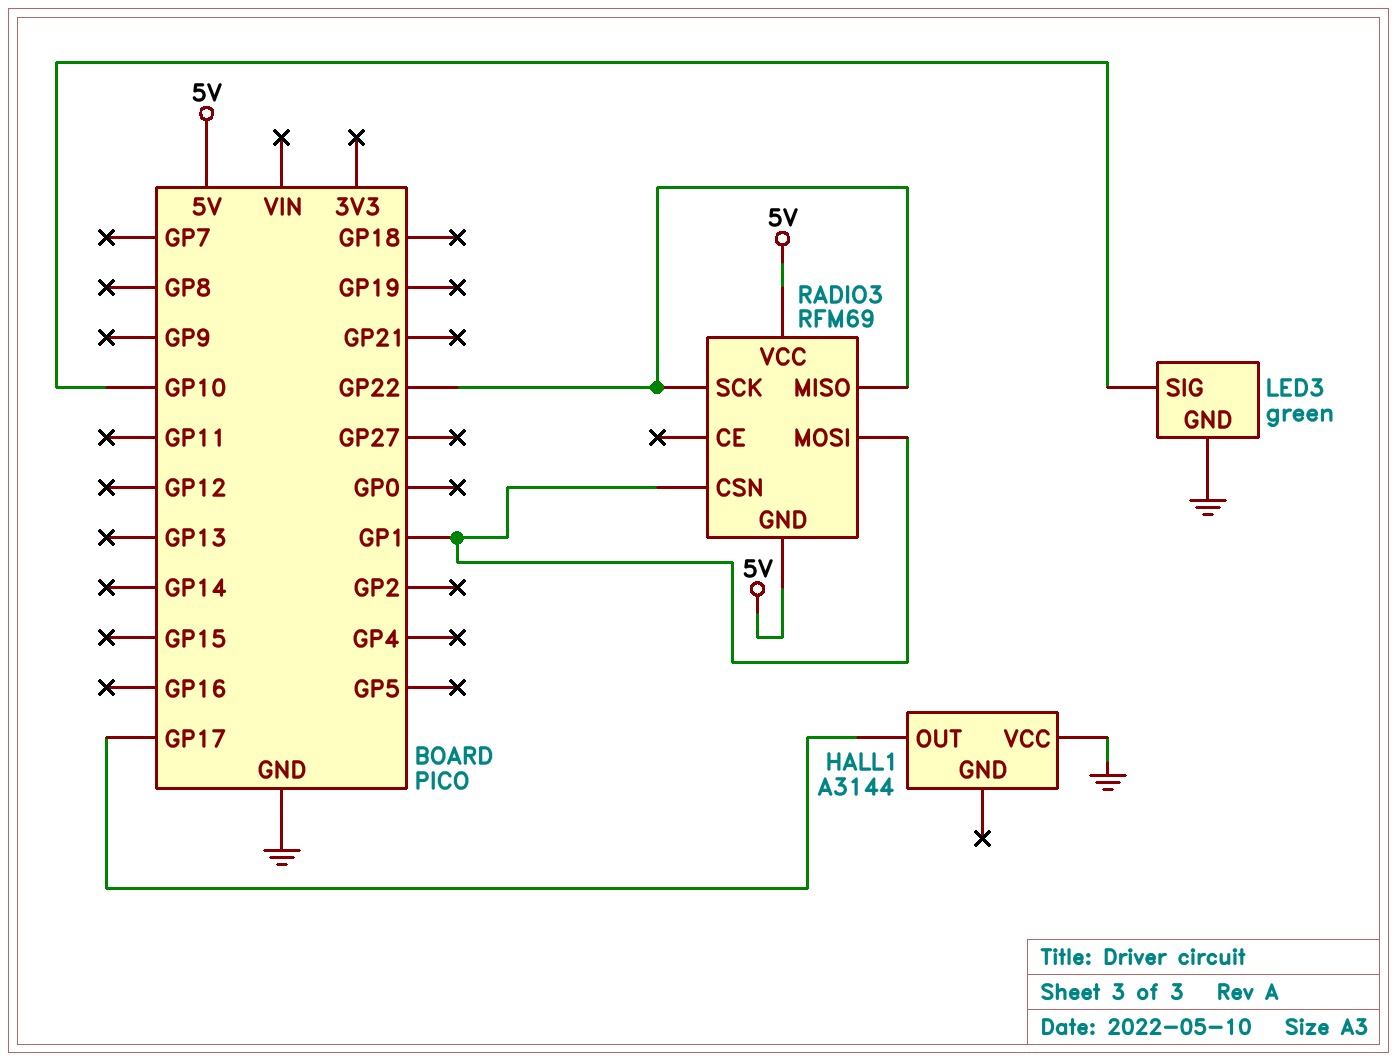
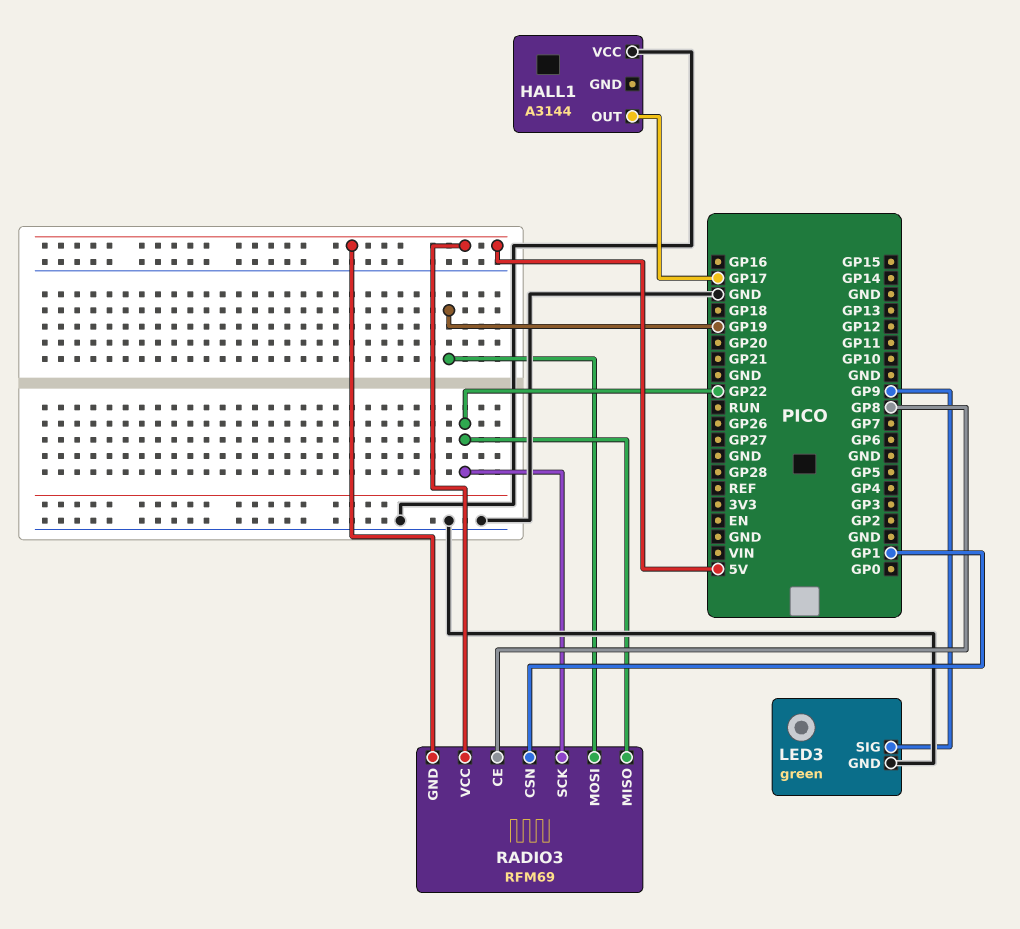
LED3 pin SIG: GP10 -> GP9
RADIO3 pin CE: none -> GP8
RADIO3 pin MOSI: GP1 -> GP19

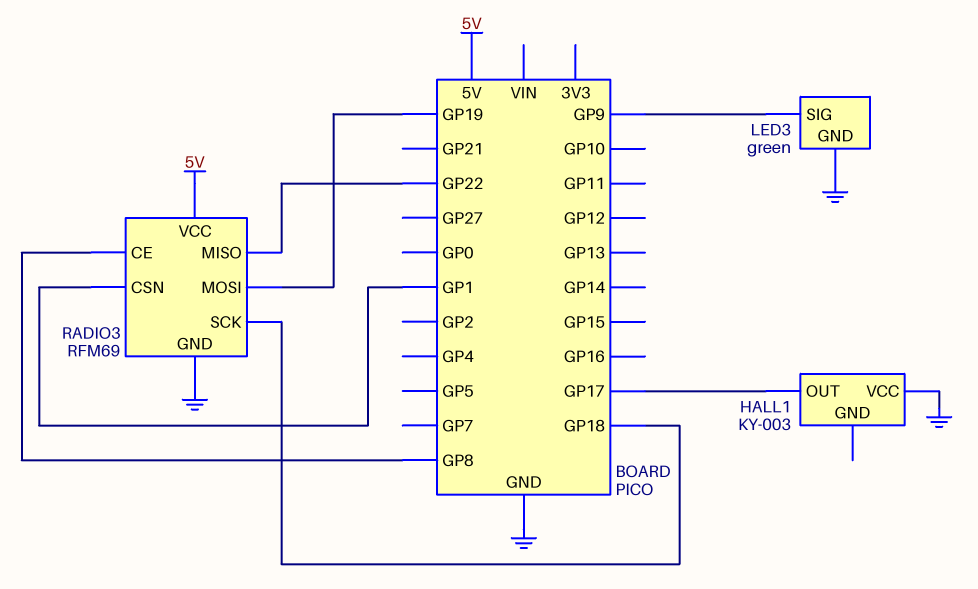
HALL1: A3144 -> KY-003
RADIO3 pin GND: 5V -> GND
RADIO3 pin SCK: GP22 -> GP18

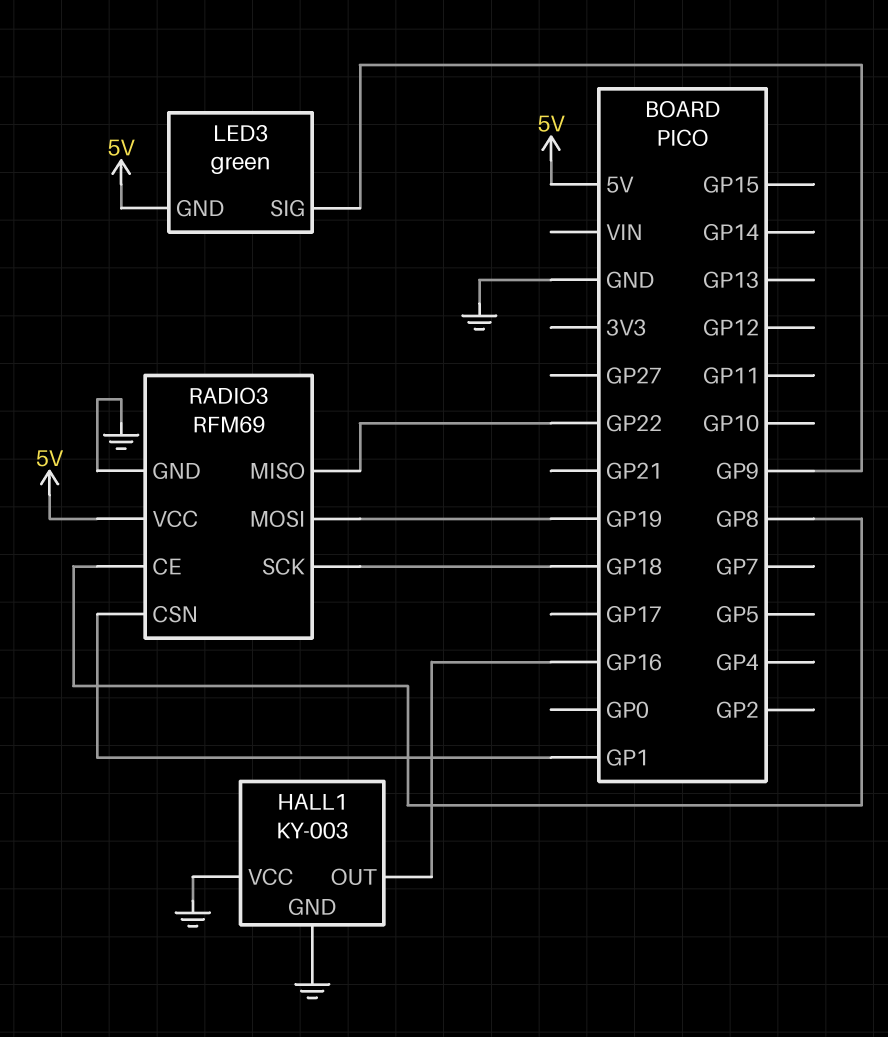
HALL1 pin GND: none -> GND
HALL1 pin OUT: GP17 -> GP16
LED3 pin GND: GND -> 5V

